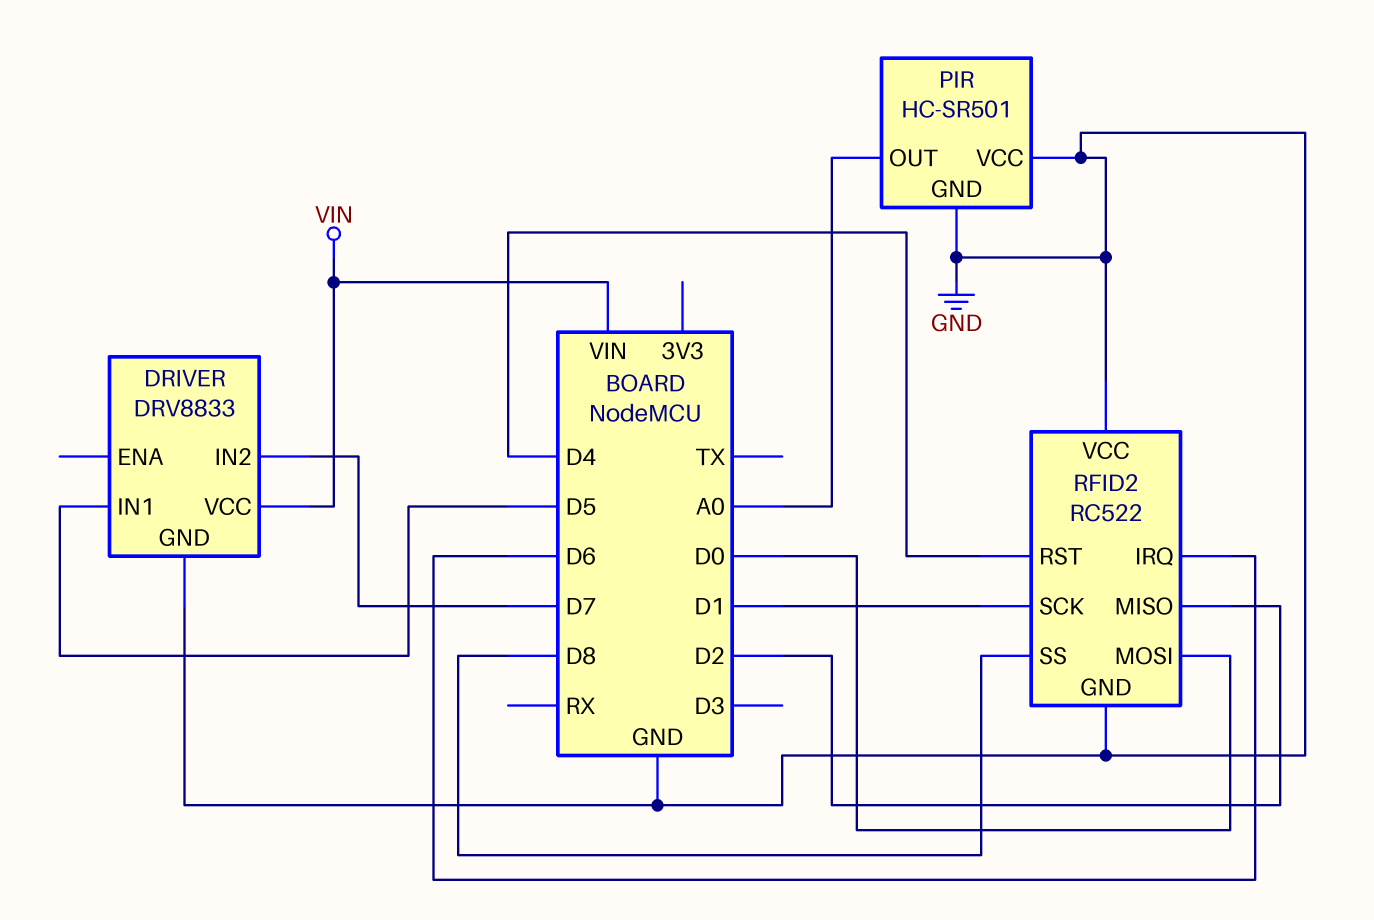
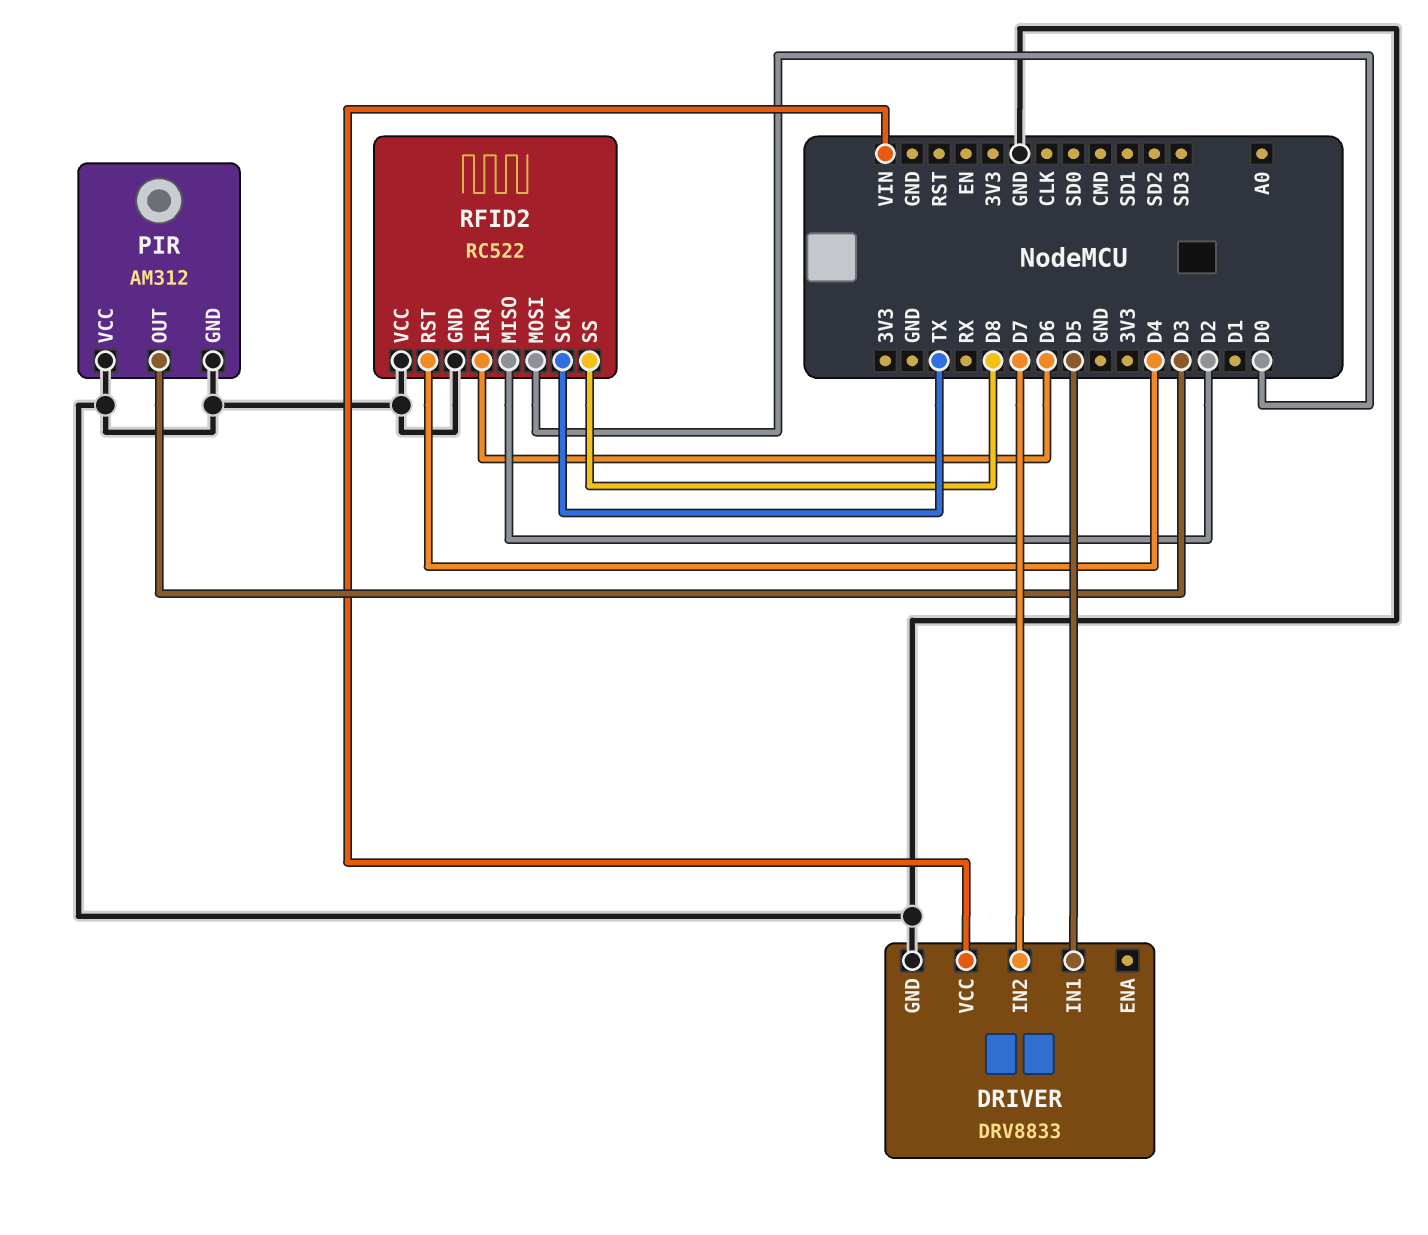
PIR: HC-SR501 -> AM312
PIR pin OUT: A0 -> D3
RFID2 pin SCK: D1 -> TX

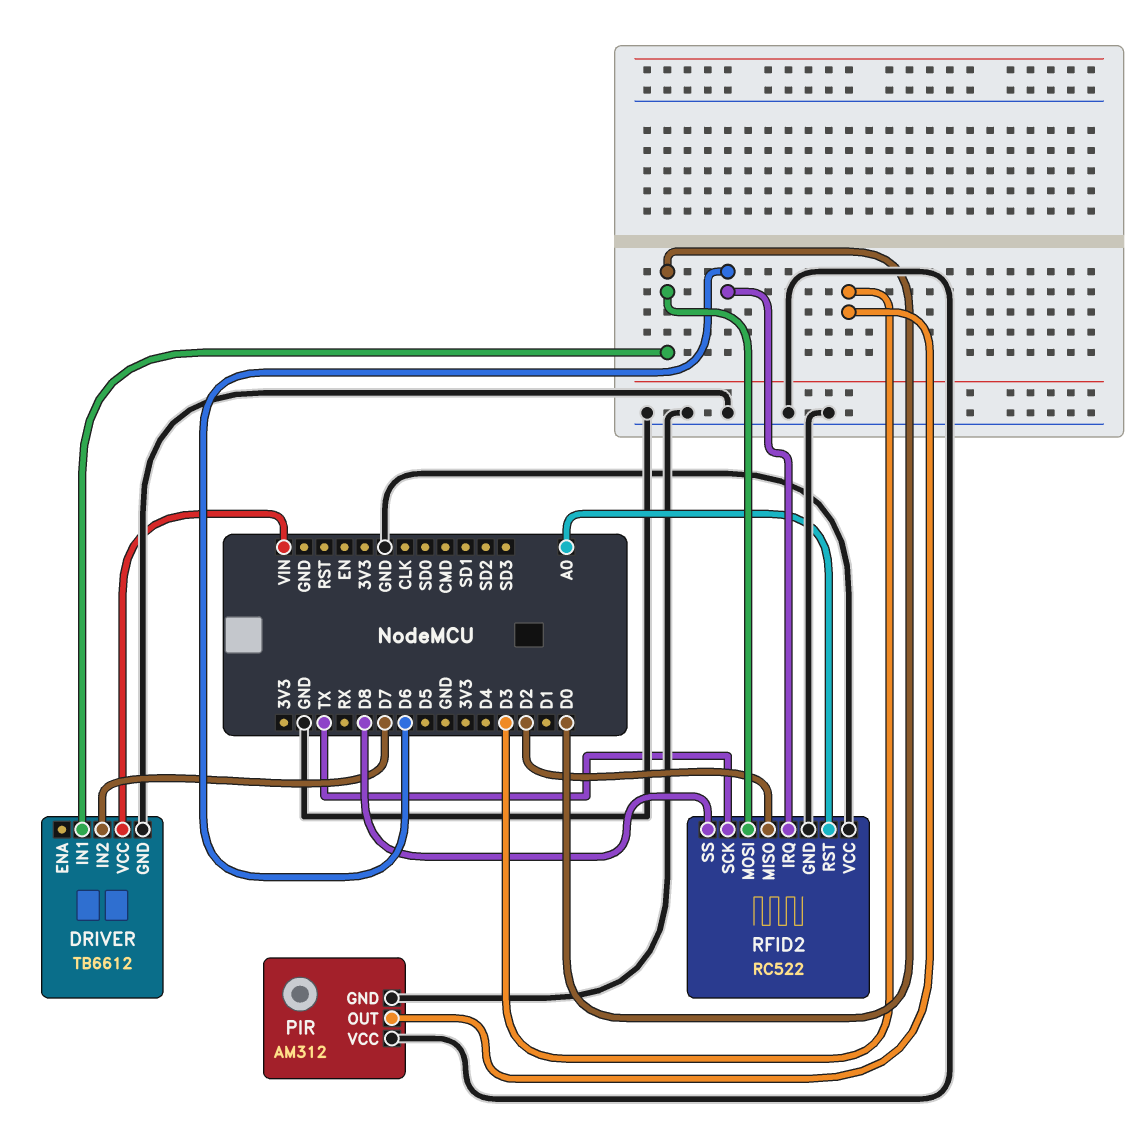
DRIVER: DRV8833 -> TB6612
DRIVER pin IN1: D5 -> D0
RFID2 pin RST: D4 -> A0

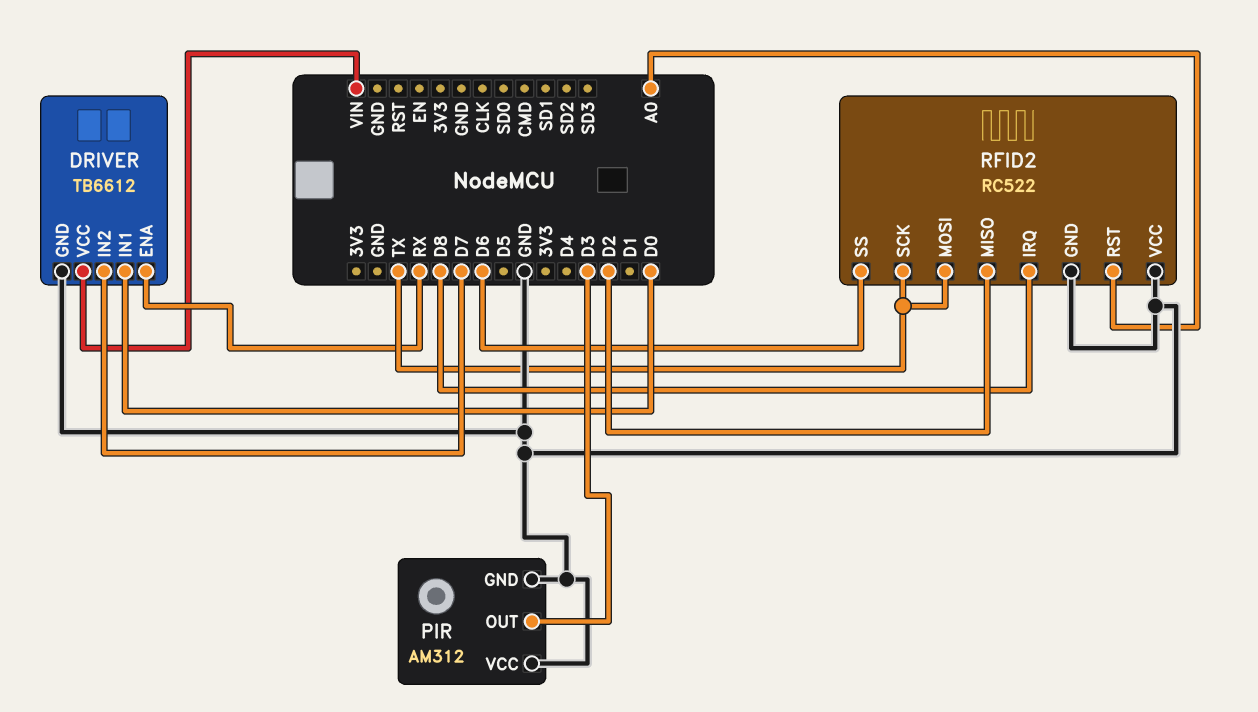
DRIVER pin ENA: none -> RX
RFID2 pin IRQ: D6 -> D8
RFID2 pin MOSI: D0 -> TX
RFID2 pin SS: D8 -> D6

